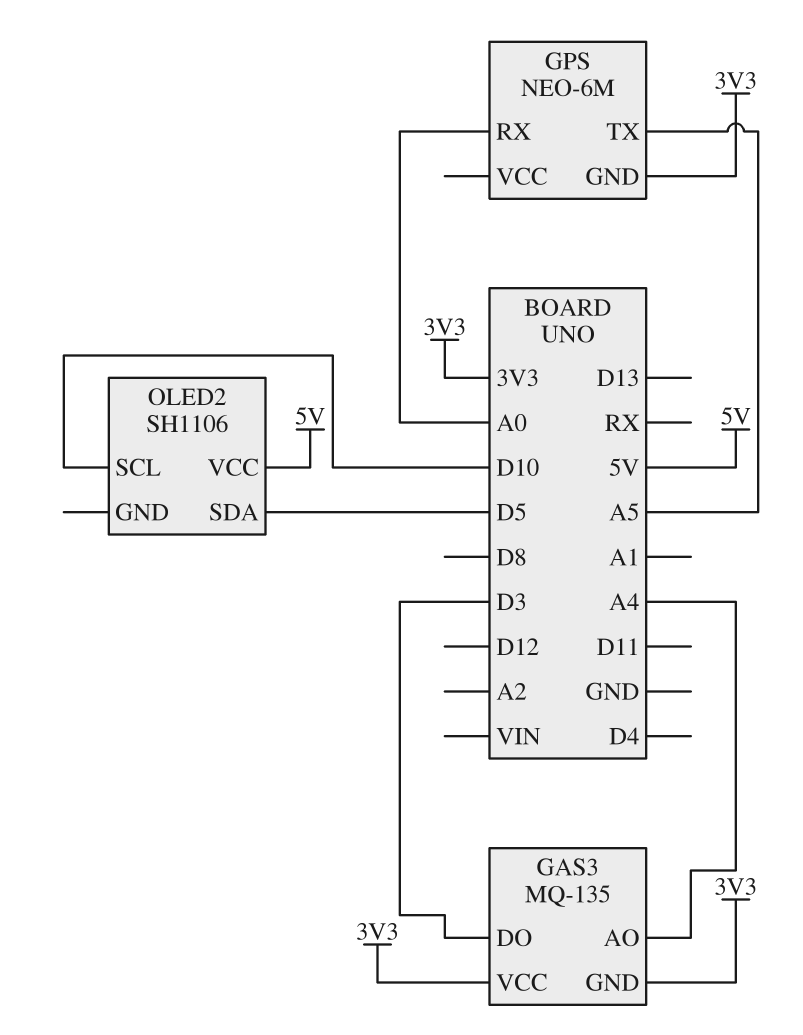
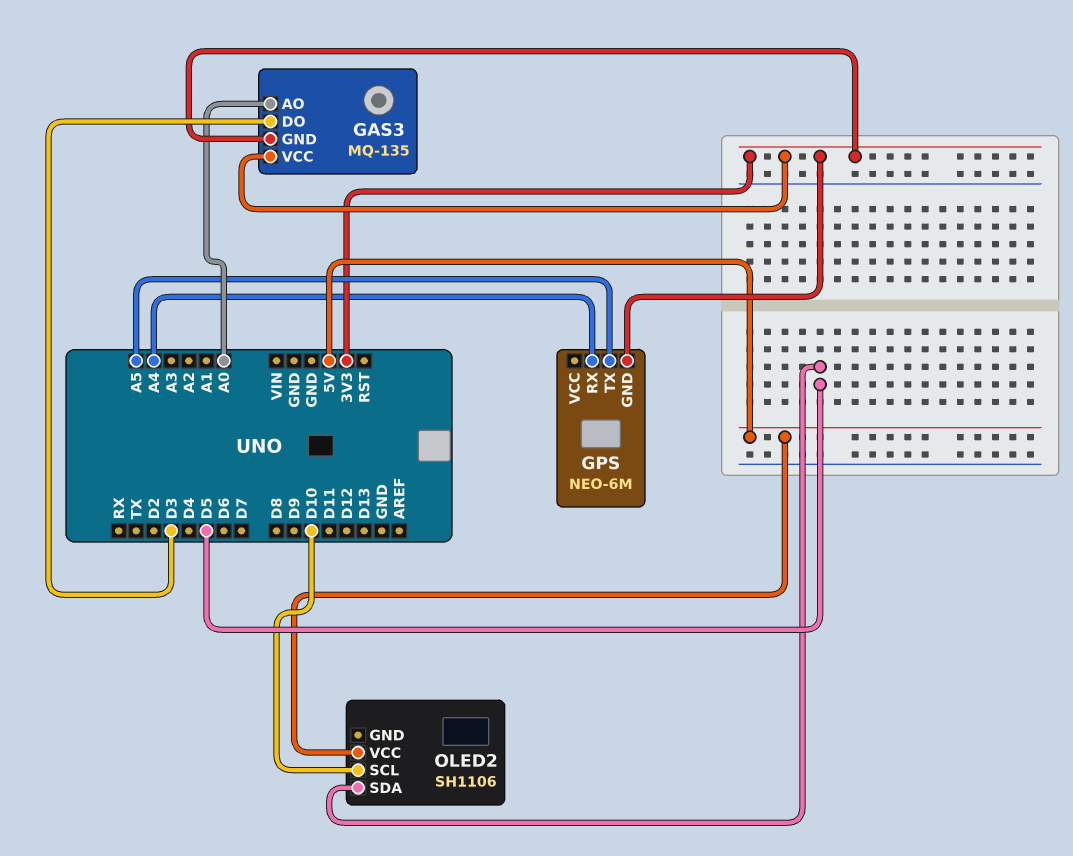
GAS3 pin AO: A4 -> A0
GPS pin RX: A0 -> A4

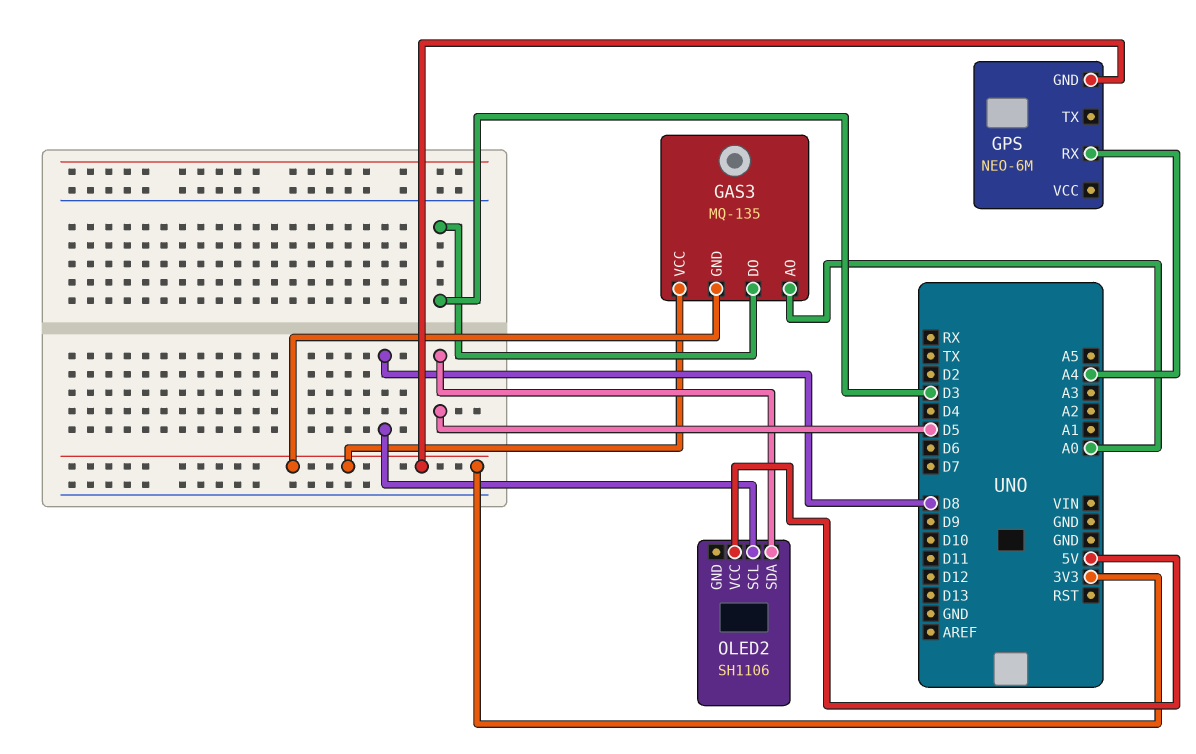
GPS pin TX: A5 -> none
OLED2 pin SCL: D10 -> D8

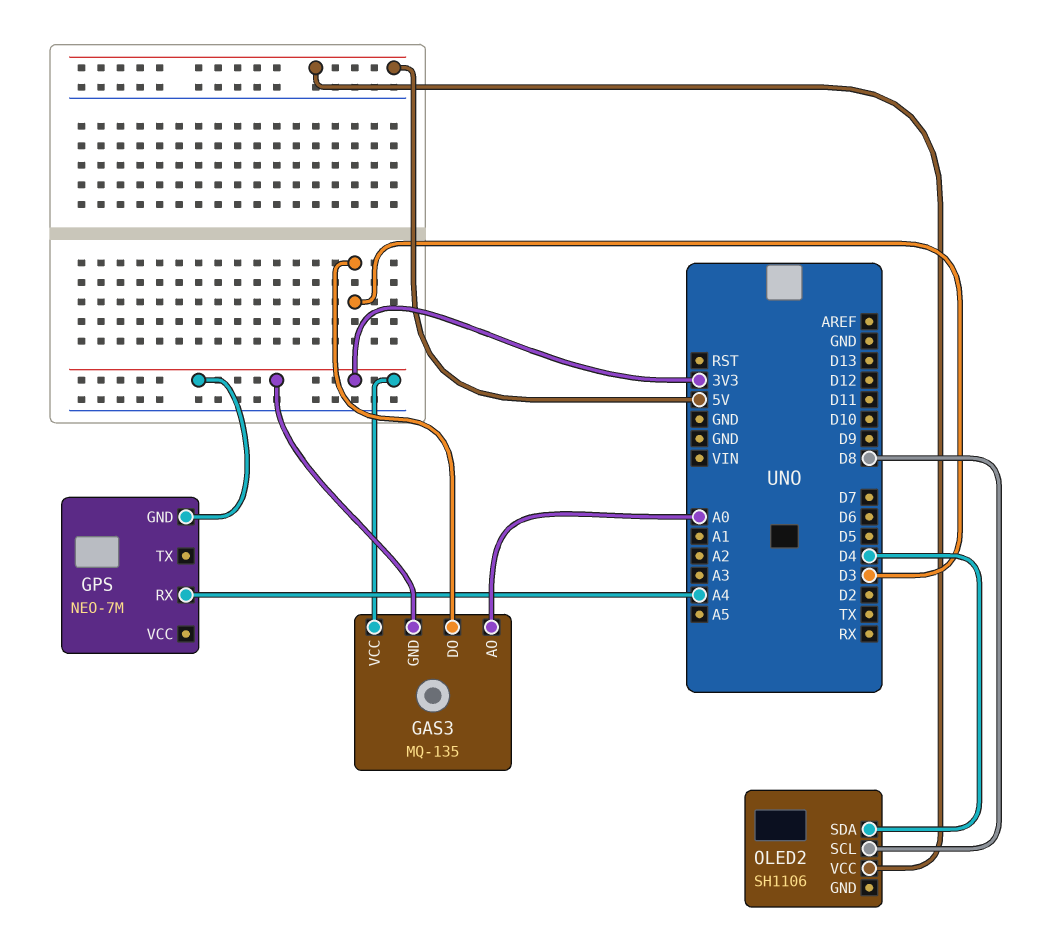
GPS: NEO-6M -> NEO-7M
OLED2 pin SDA: D5 -> D4

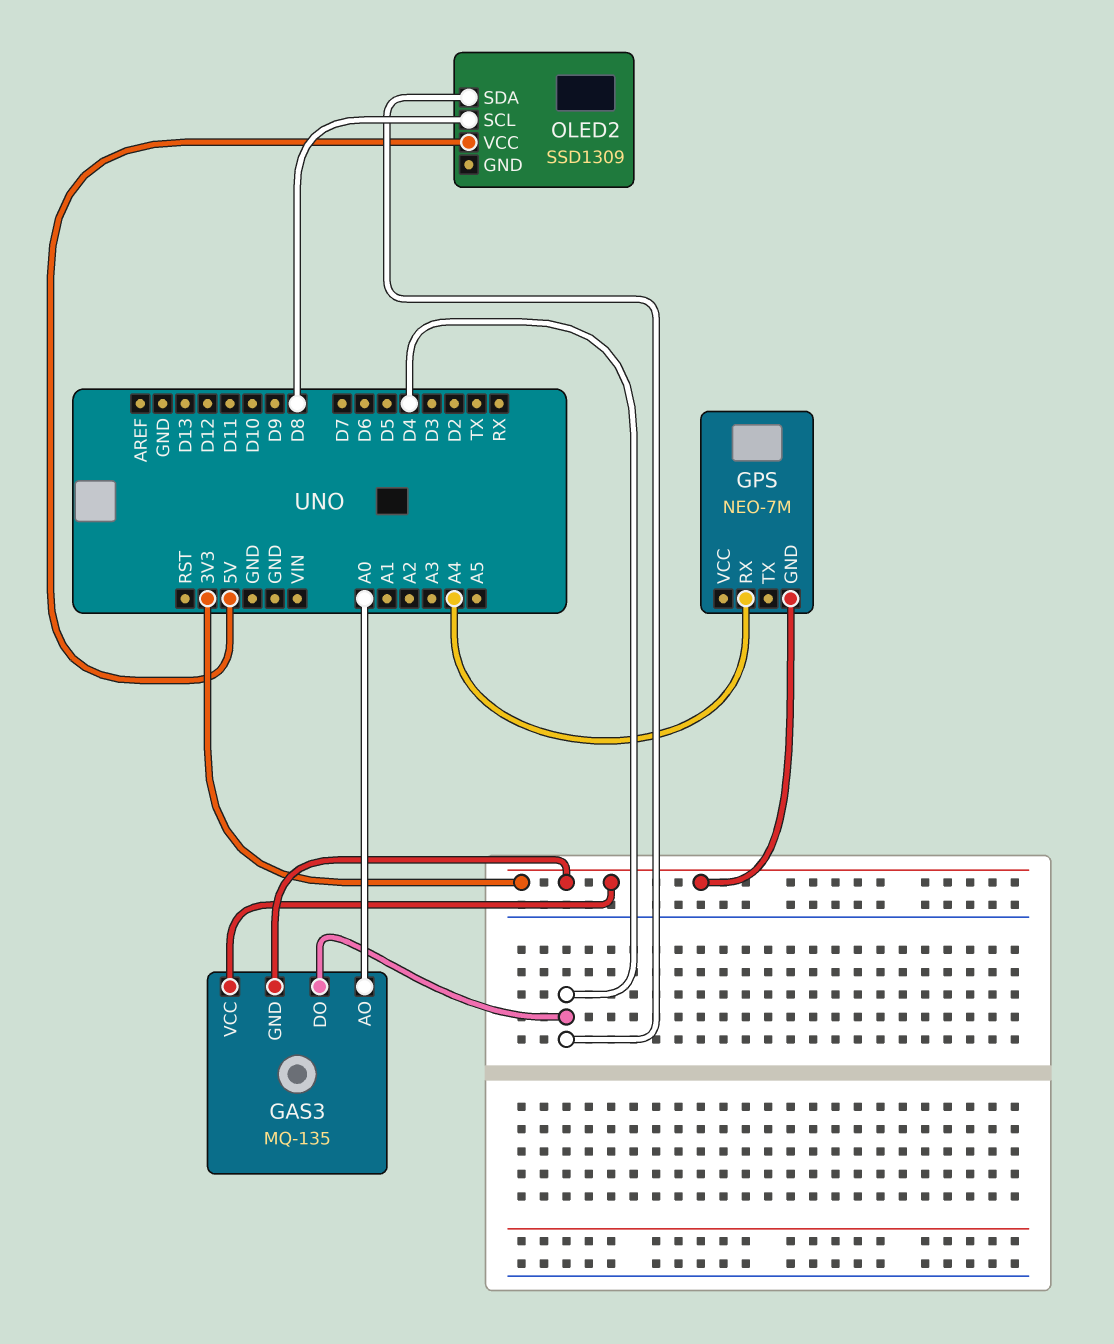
GAS3 pin DO: D3 -> D4
OLED2: SH1106 -> SSD1309

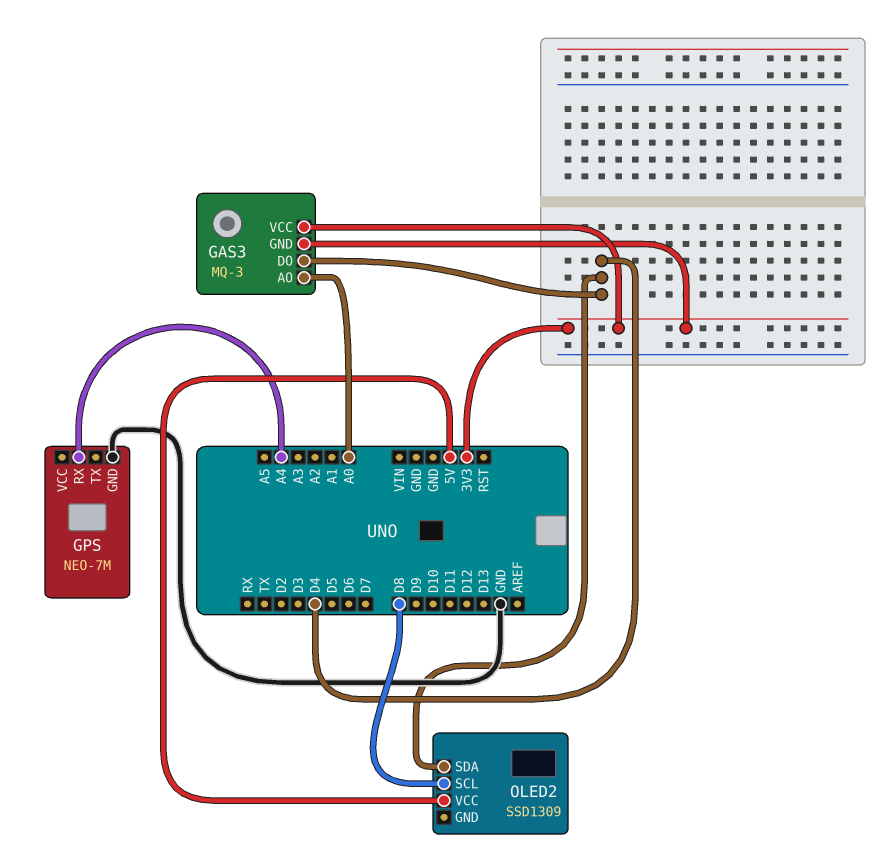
GAS3: MQ-135 -> MQ-3
GPS pin GND: 3V3 -> GND

